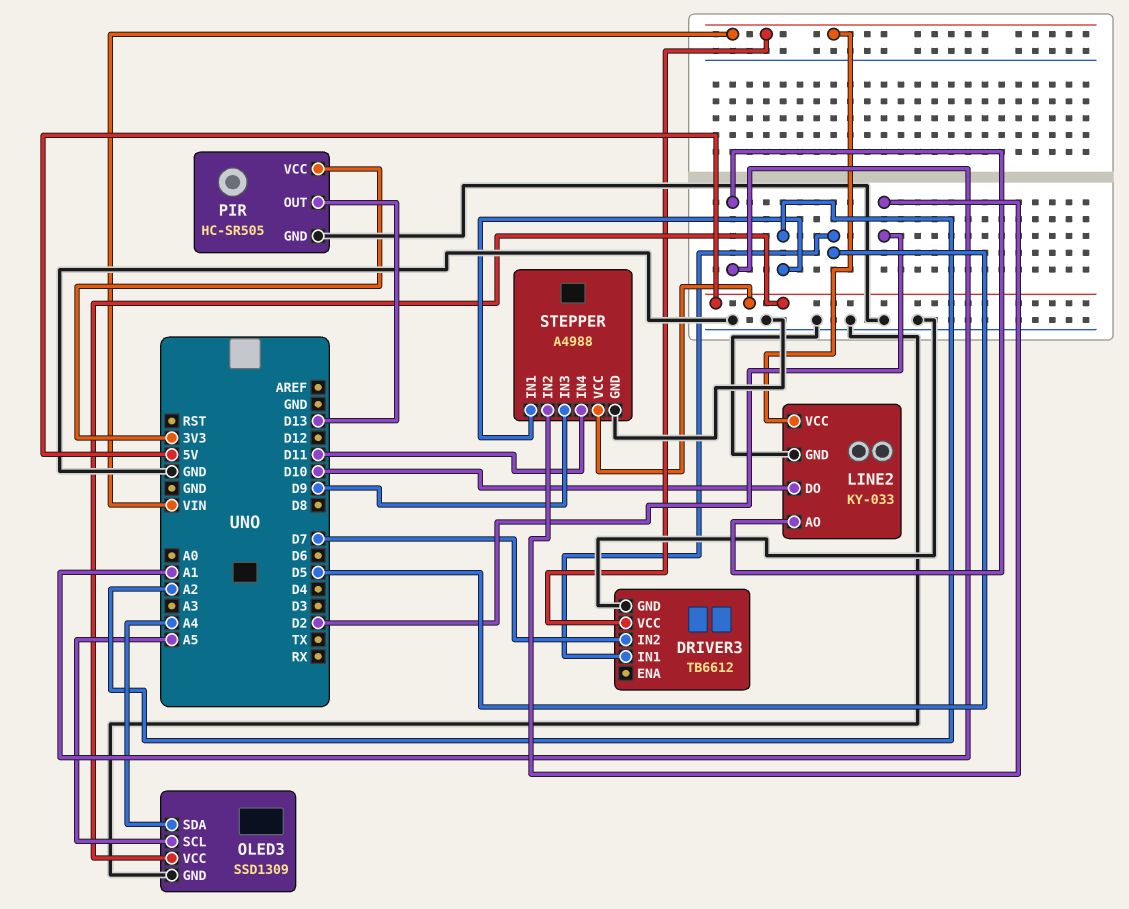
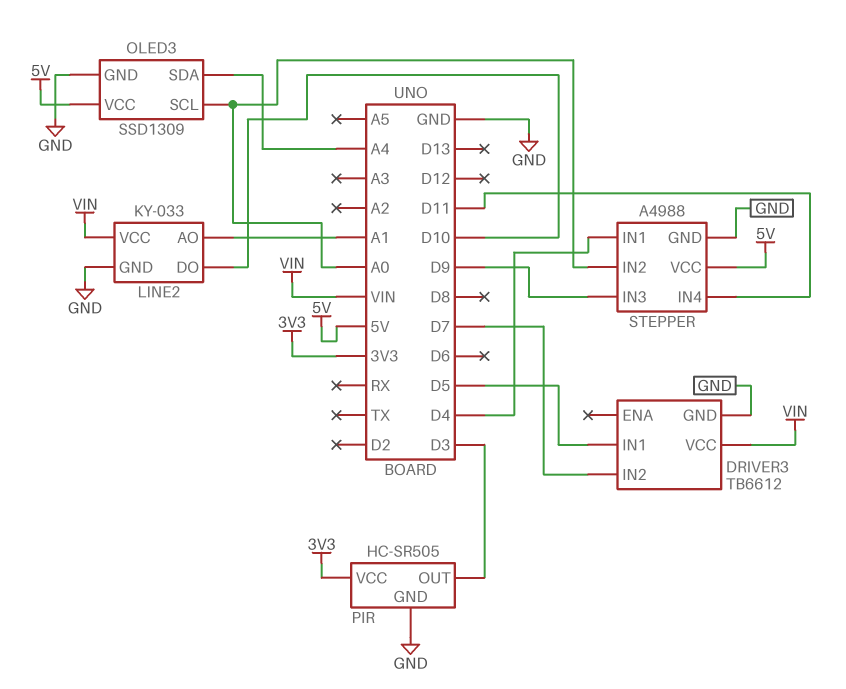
OLED3 pin SCL: A5 -> A0
PIR pin OUT: D13 -> D3
STEPPER pin IN1: A2 -> D4
STEPPER pin IN2: D2 -> A0

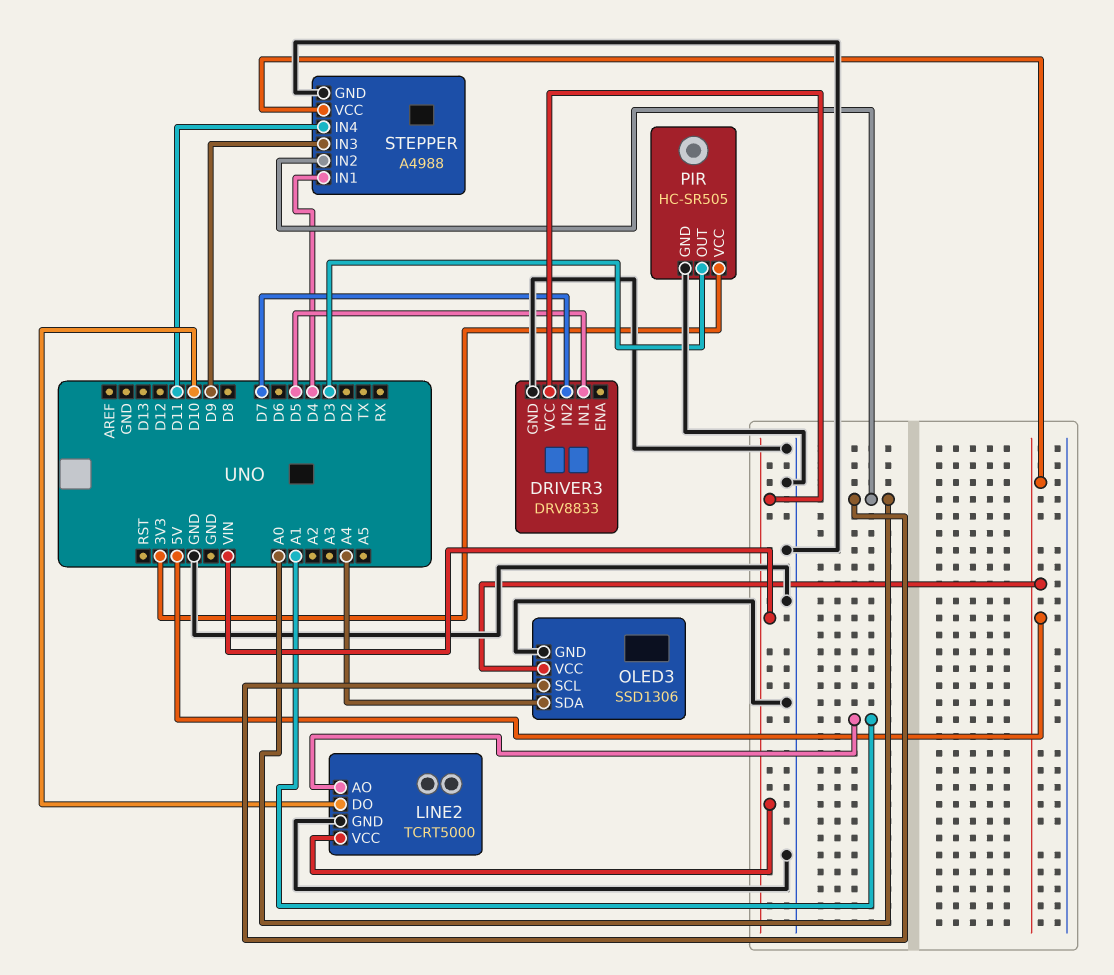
DRIVER3: TB6612 -> DRV8833
LINE2: KY-033 -> TCRT5000
OLED3: SSD1309 -> SSD1306

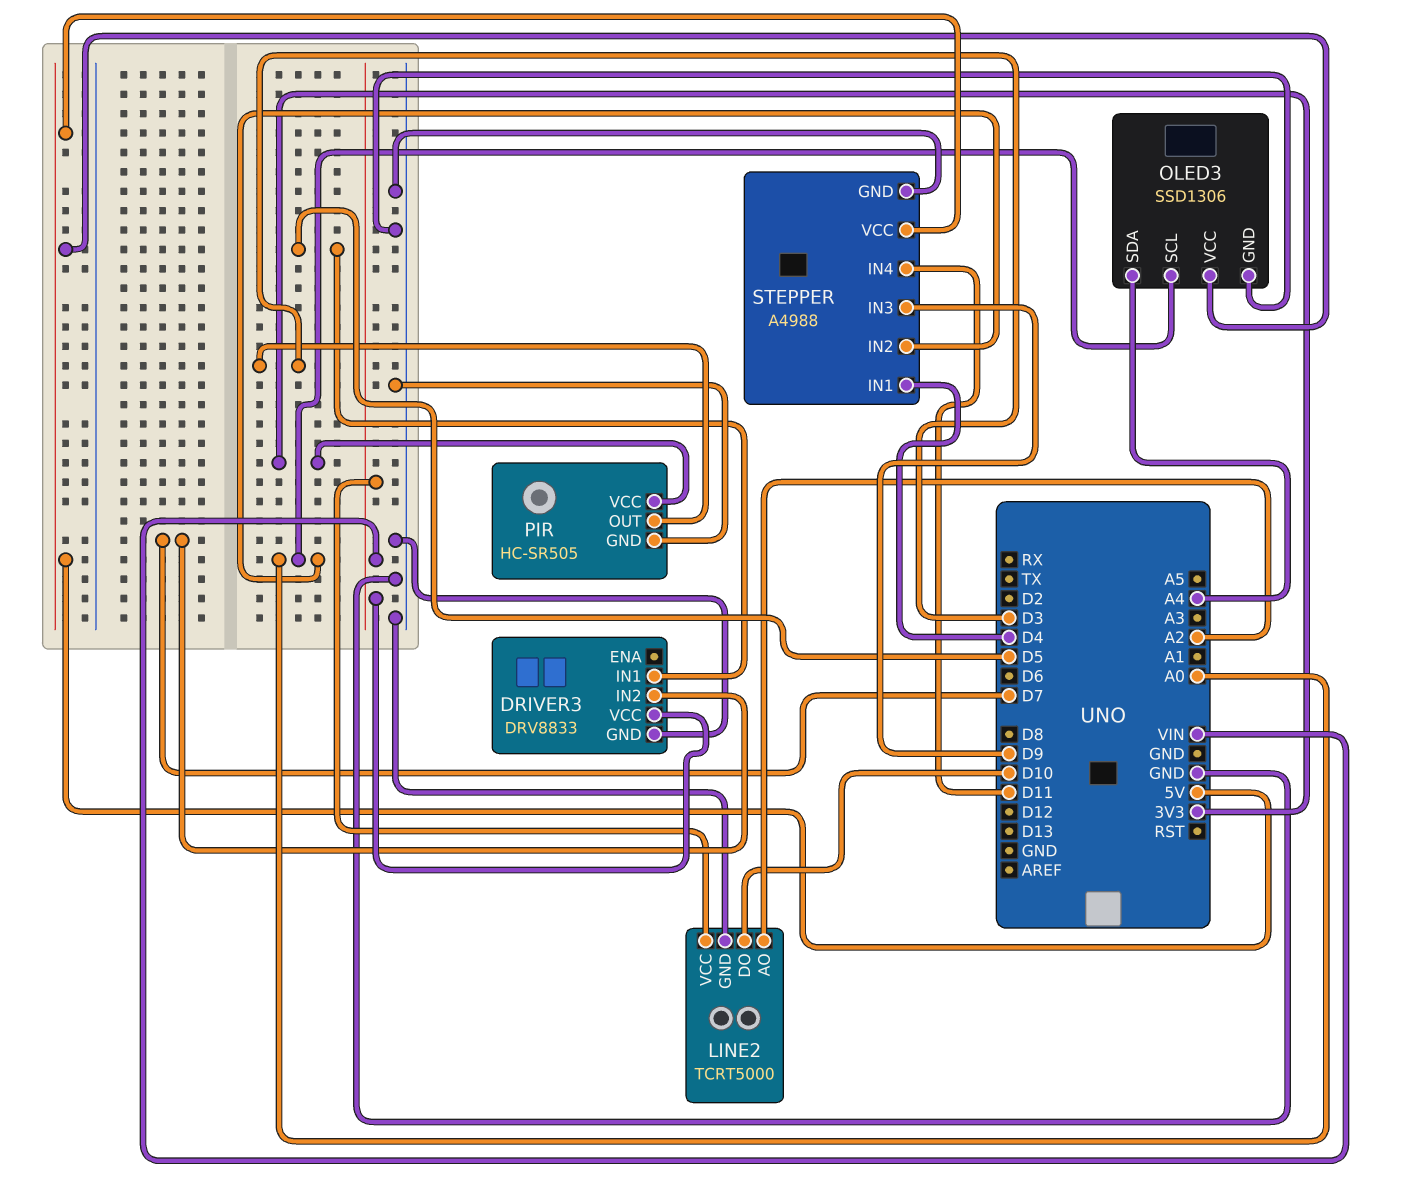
LINE2 pin AO: A1 -> A2

